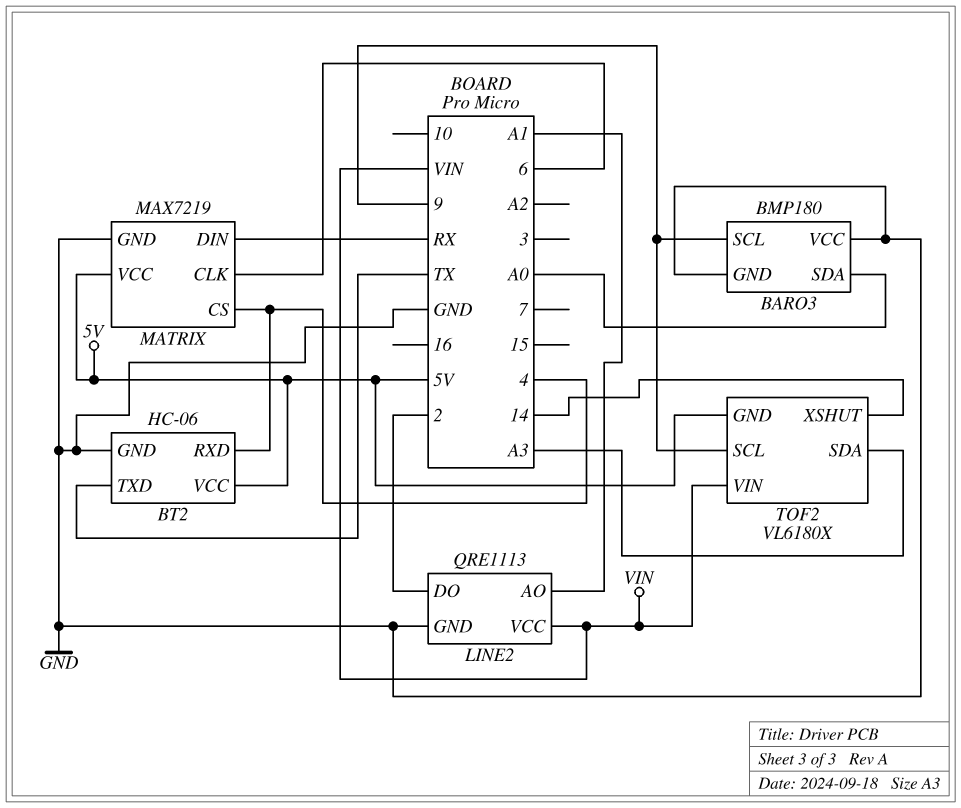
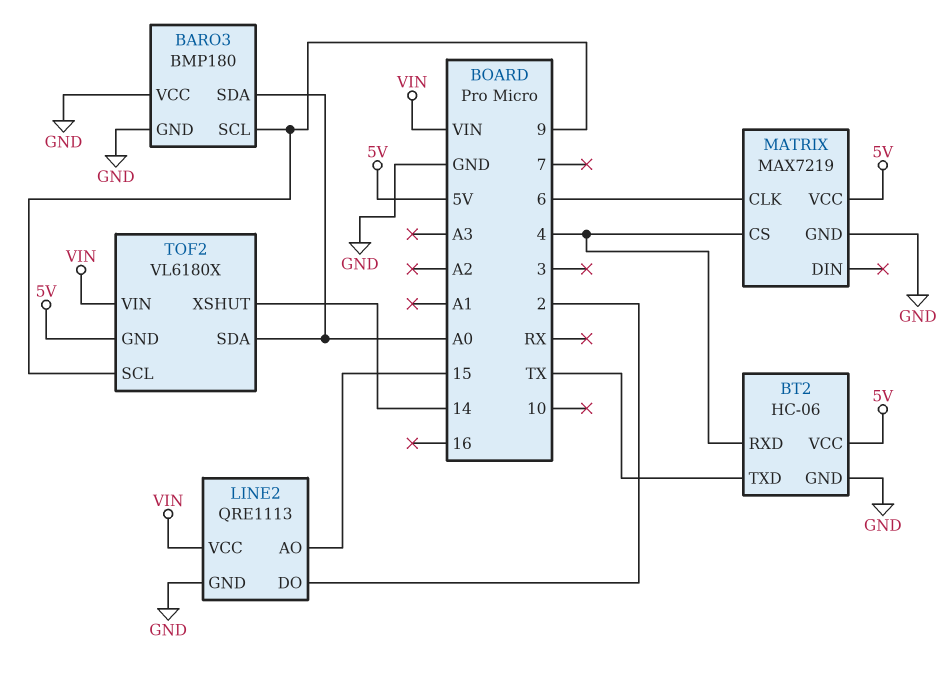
LINE2 pin AO: A1 -> 15
MATRIX pin DIN: RX -> none
TOF2 pin SDA: A3 -> A0

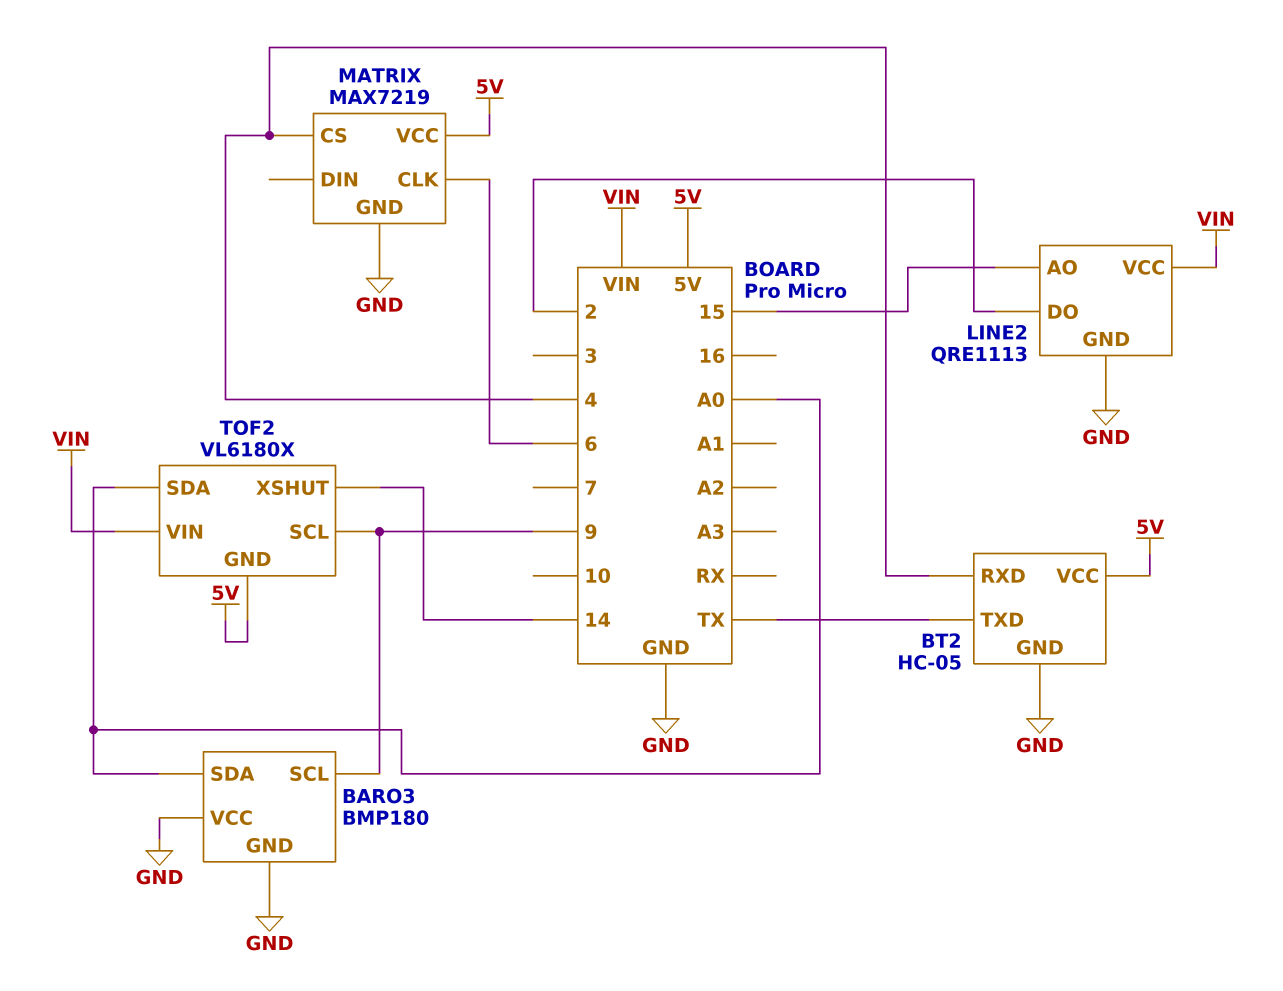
BT2: HC-06 -> HC-05

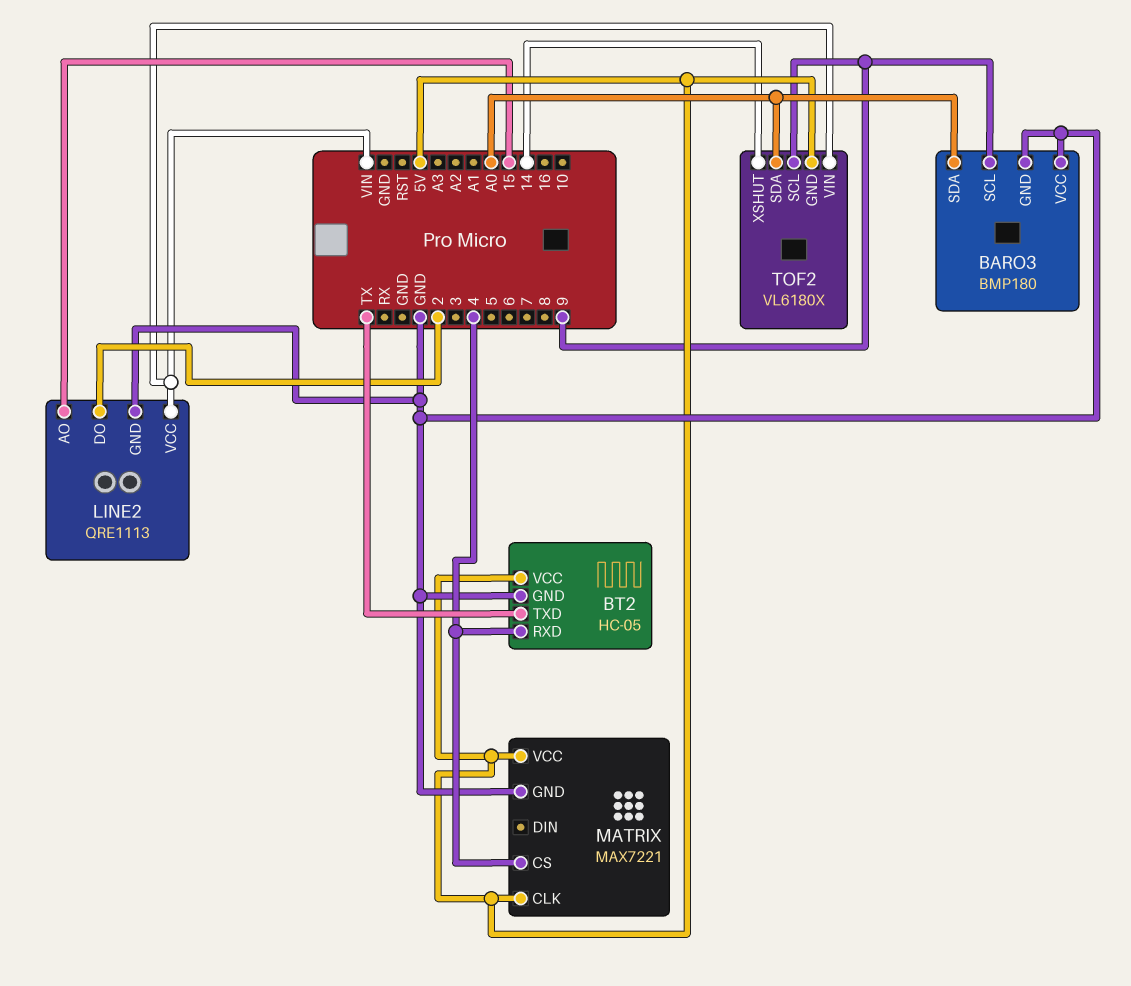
MATRIX: MAX7219 -> MAX7221
MATRIX pin CLK: 6 -> 5V

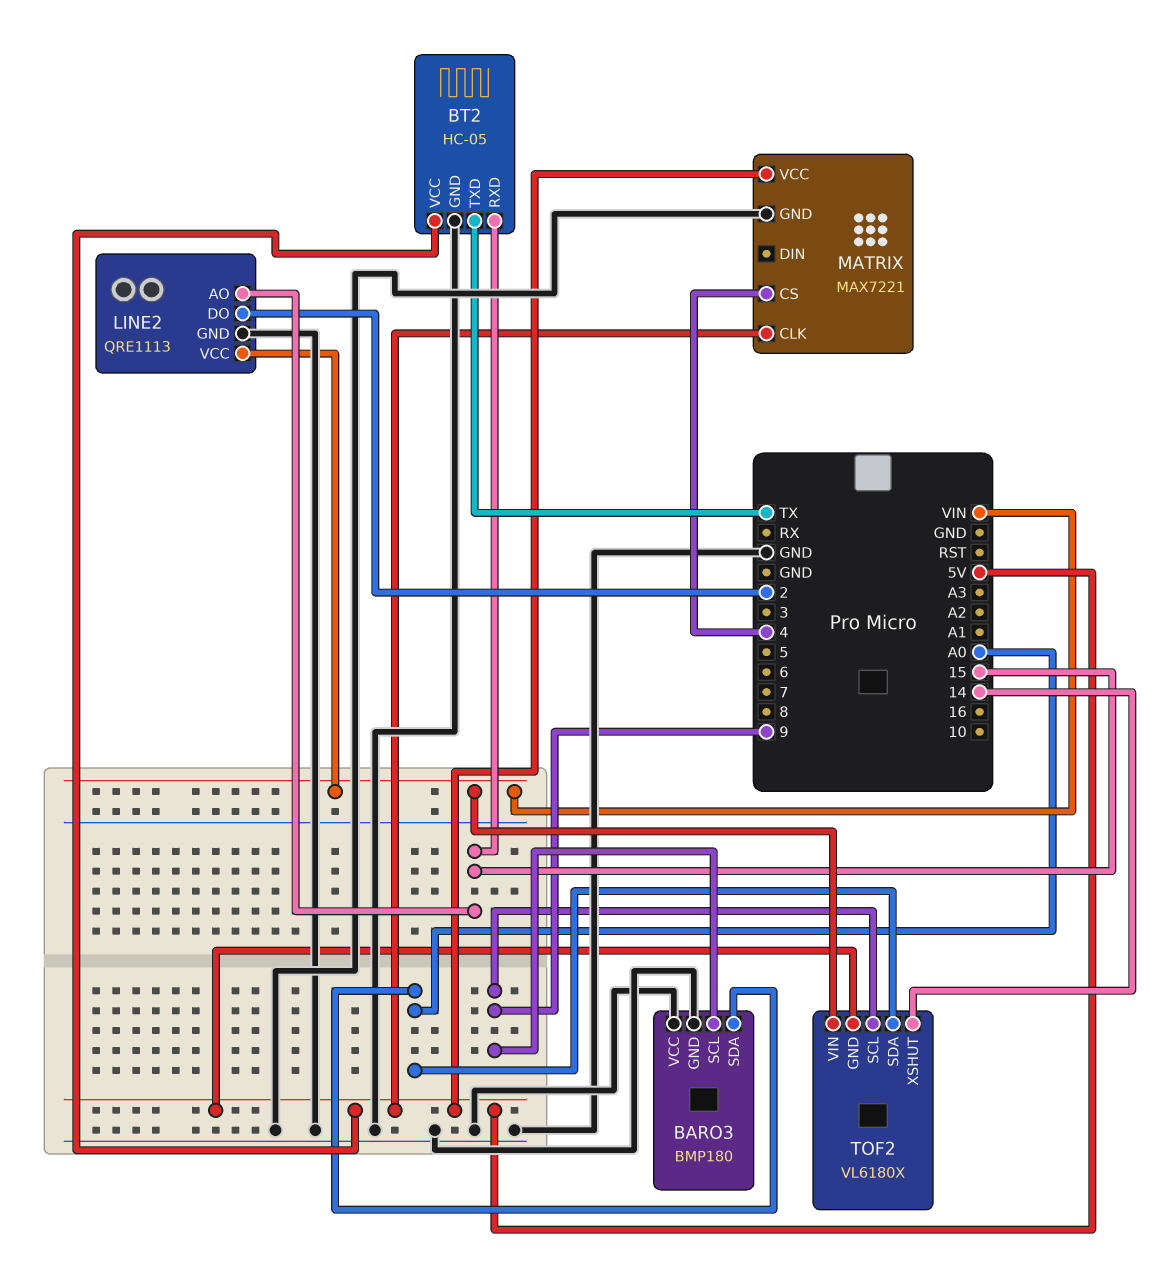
BT2 pin RXD: 4 -> 15

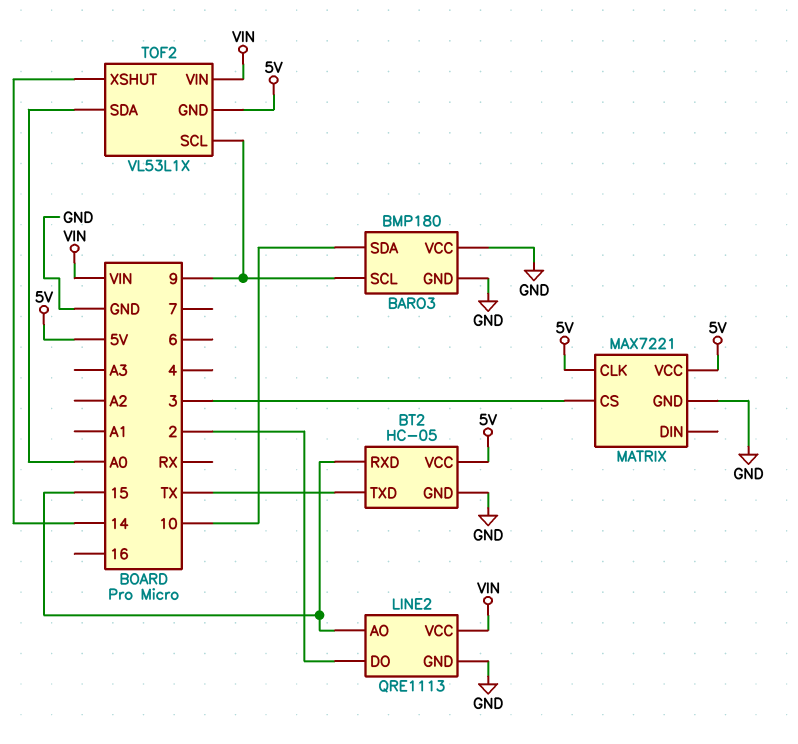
BARO3 pin SDA: A0 -> 10
MATRIX pin CS: 4 -> 3
TOF2: VL6180X -> VL53L1X

